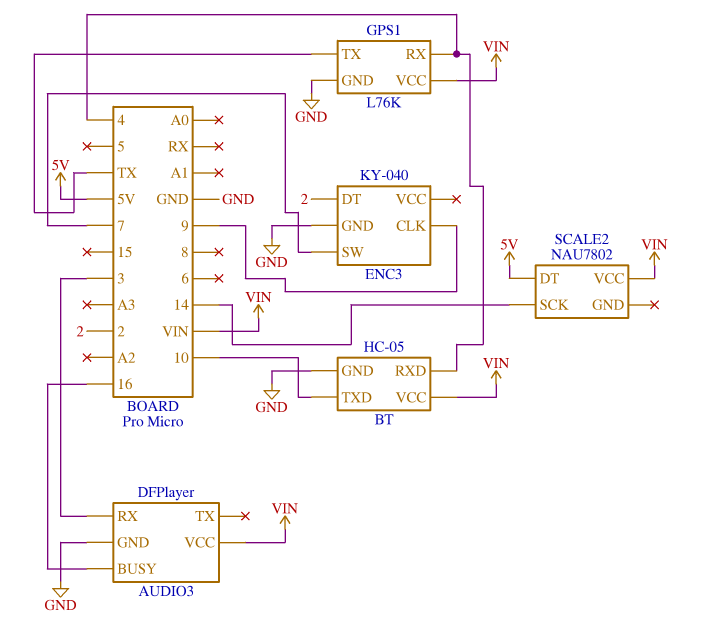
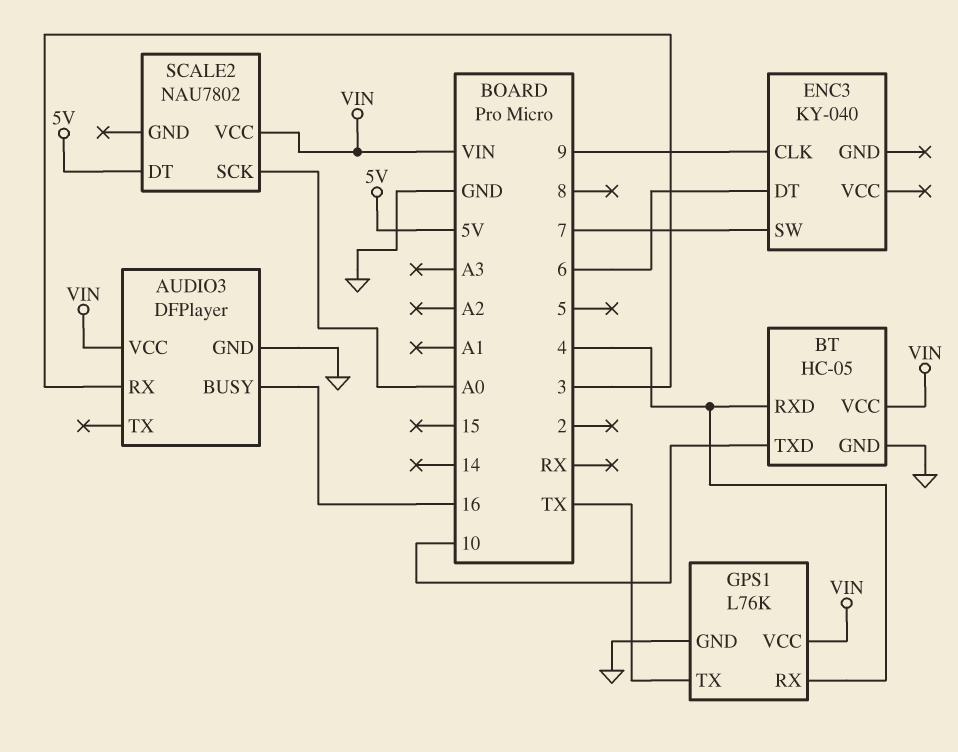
ENC3 pin DT: 2 -> 6
ENC3 pin GND: GND -> none
SCALE2 pin SCK: 14 -> A0

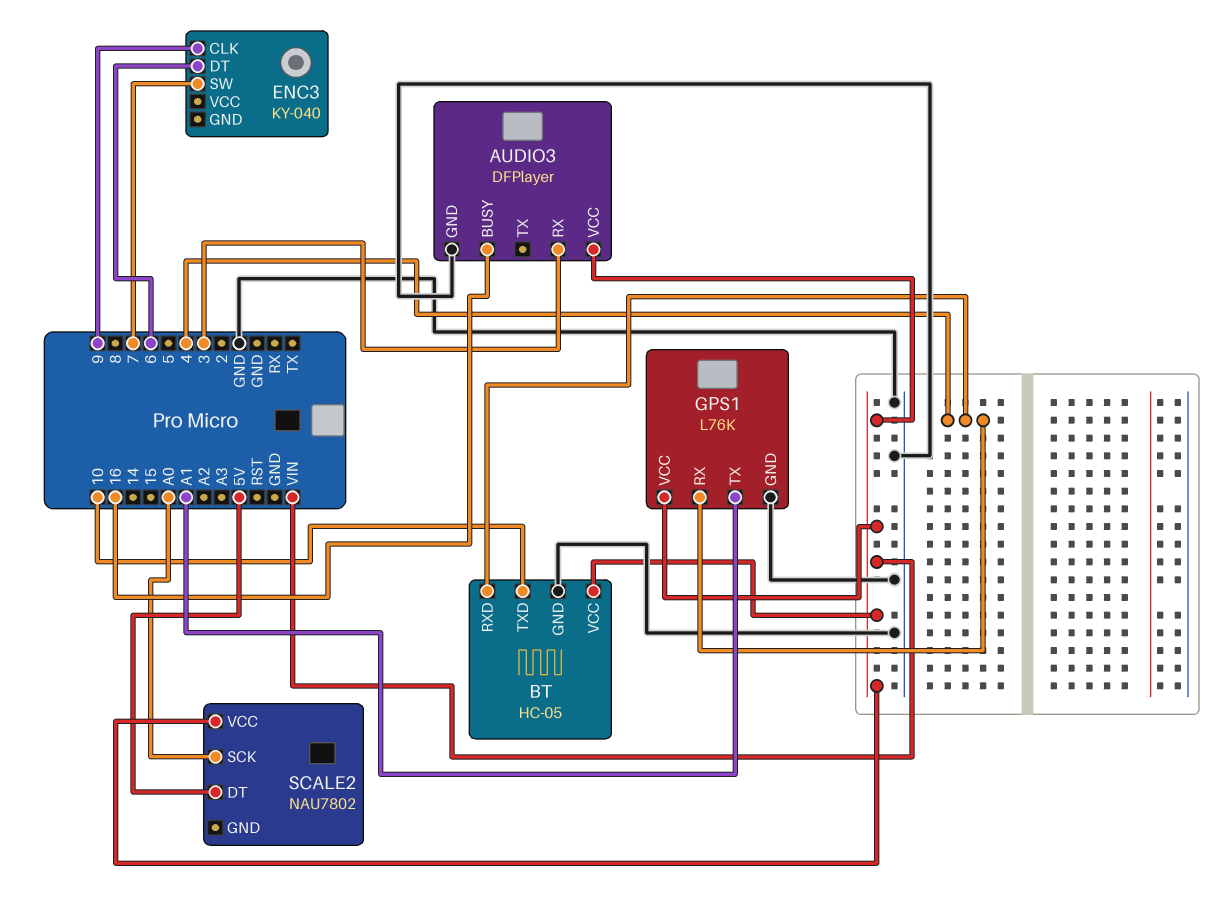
GPS1 pin TX: TX -> A1

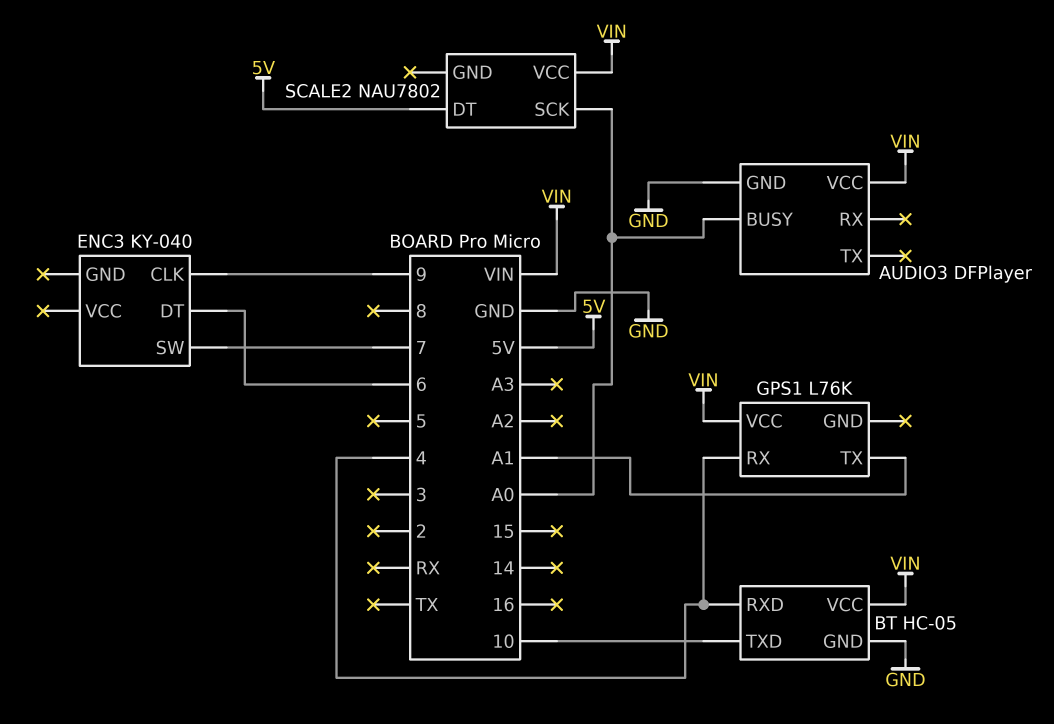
AUDIO3 pin BUSY: 16 -> A0
AUDIO3 pin RX: 3 -> none
GPS1 pin GND: GND -> none

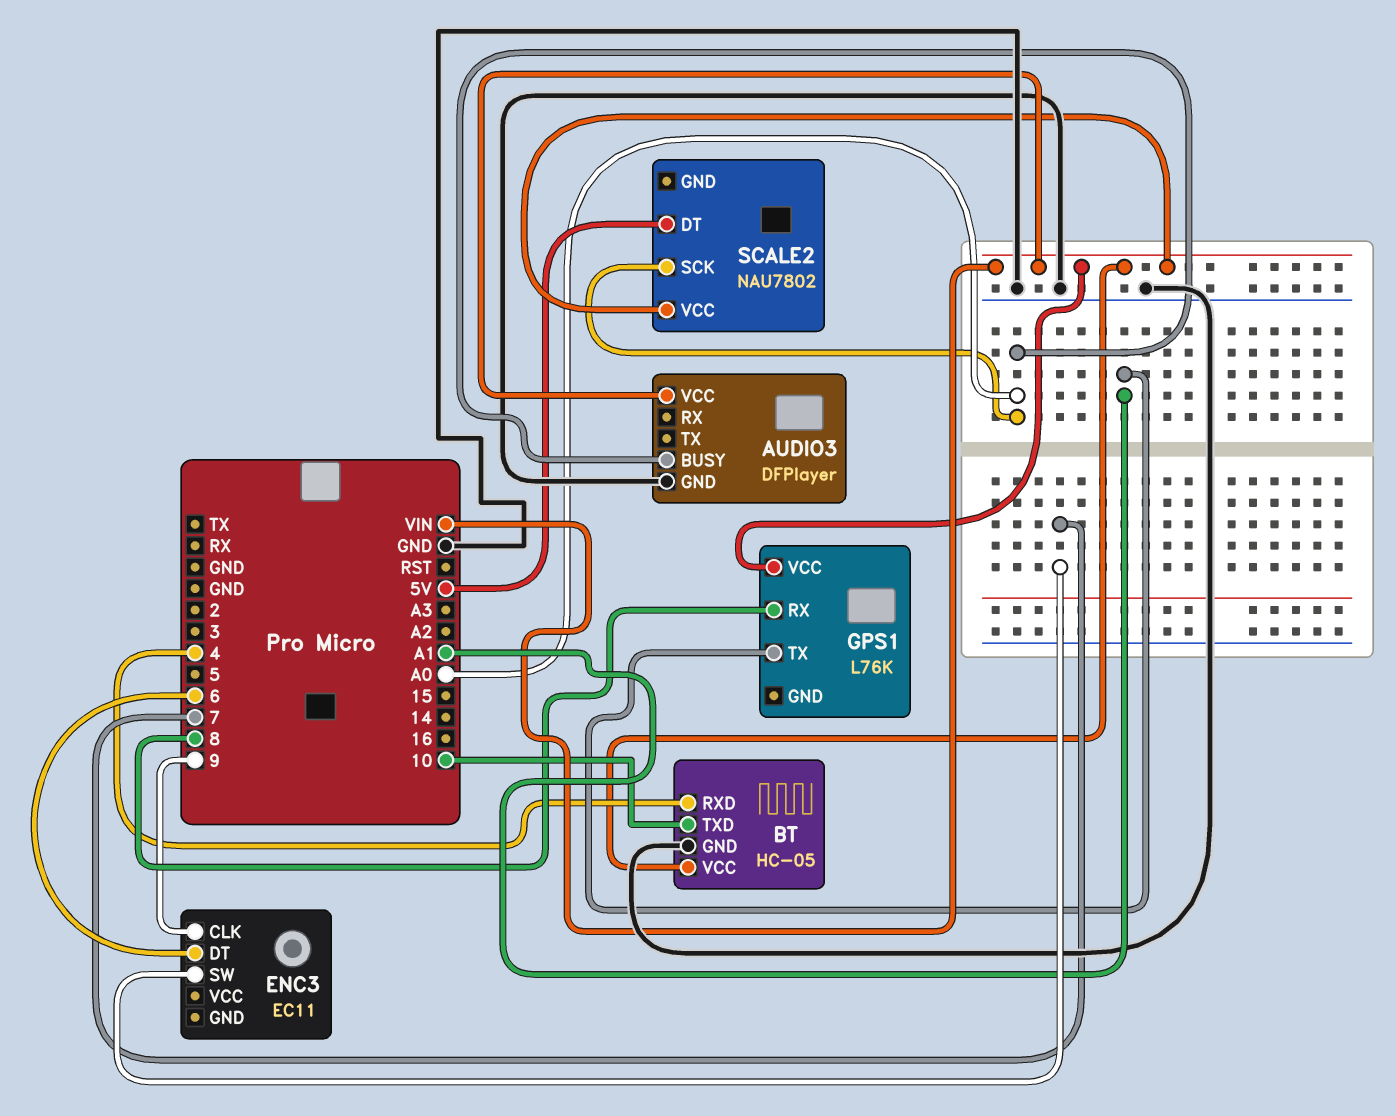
ENC3: KY-040 -> EC11
GPS1 pin RX: 4 -> 8

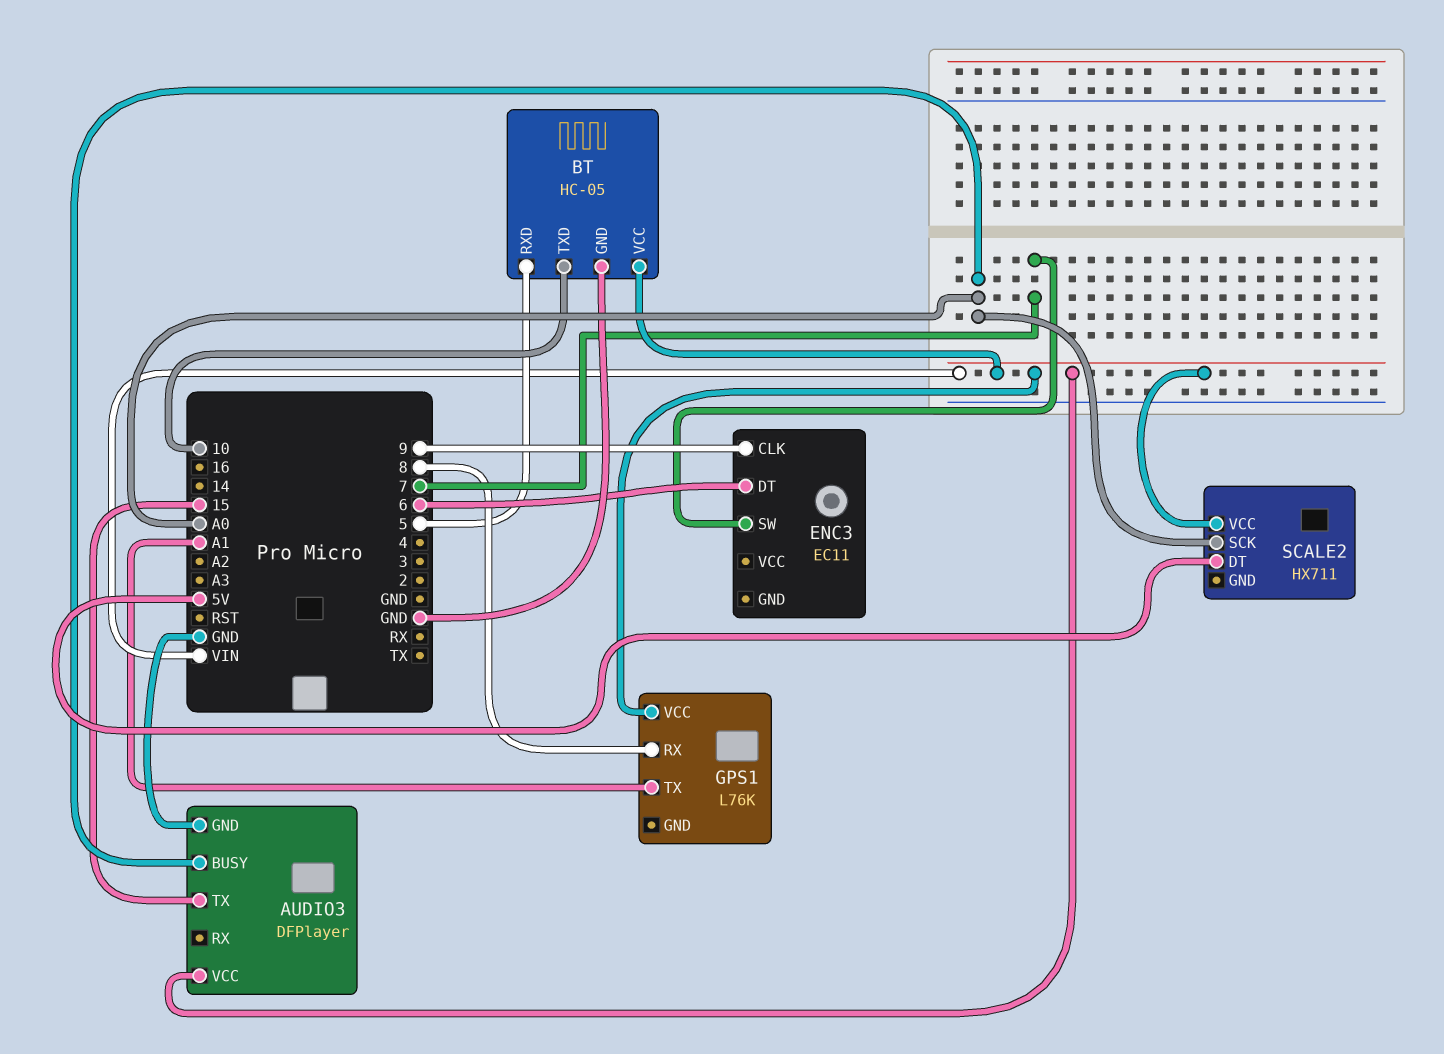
AUDIO3 pin TX: none -> 15
BT pin RXD: 4 -> 5
SCALE2: NAU7802 -> HX711

